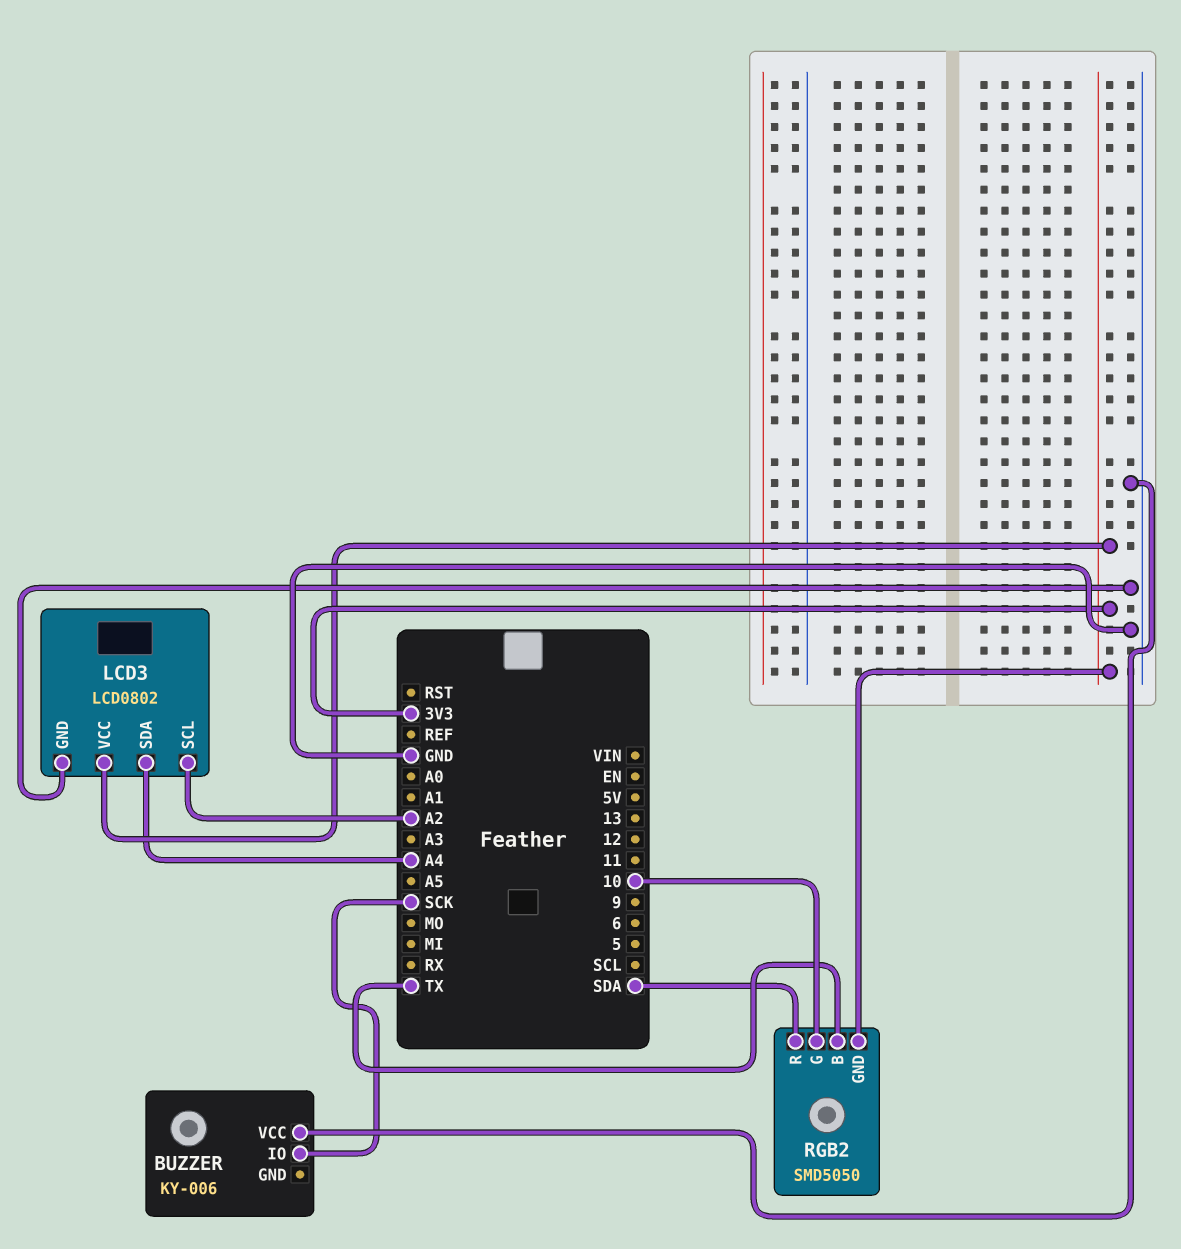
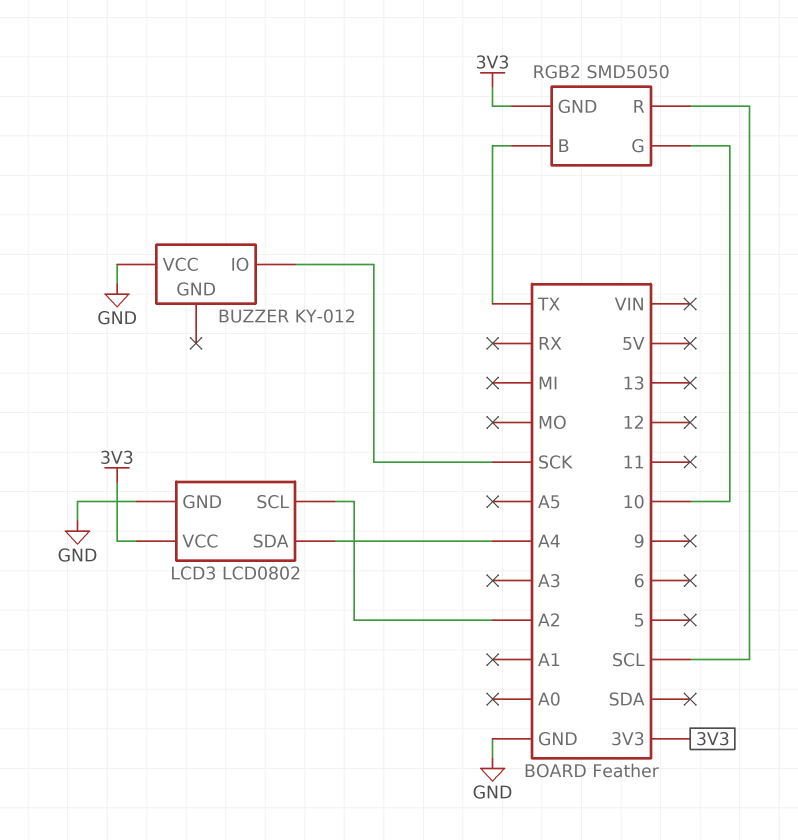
BUZZER: KY-006 -> KY-012
RGB2 pin R: SDA -> SCL

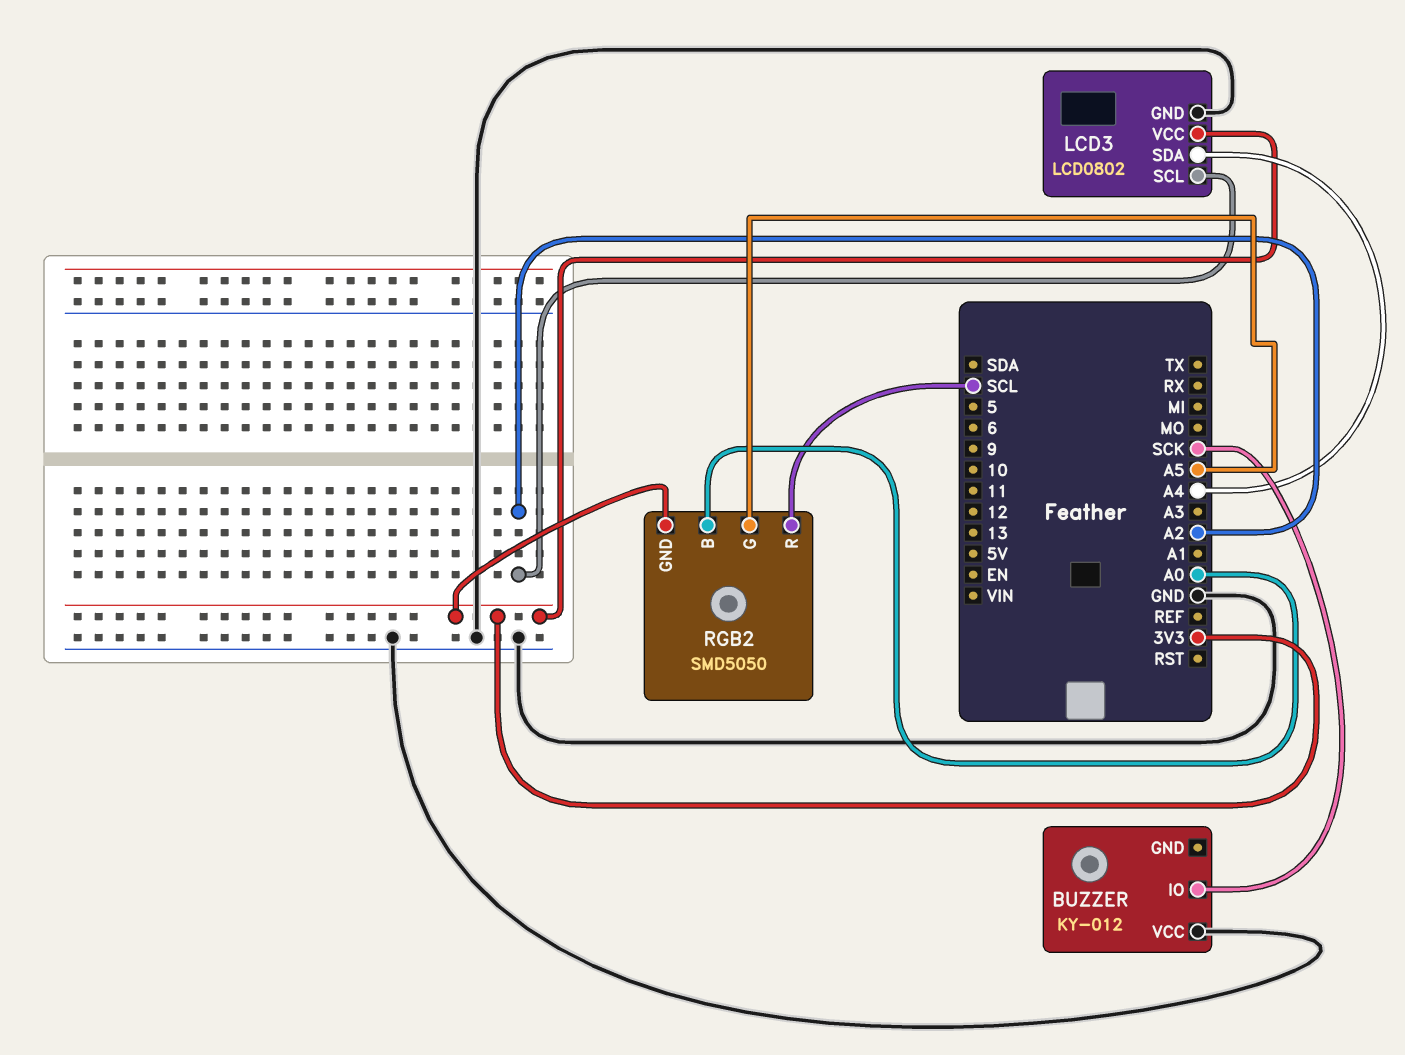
RGB2 pin B: TX -> A0
RGB2 pin G: 10 -> A5

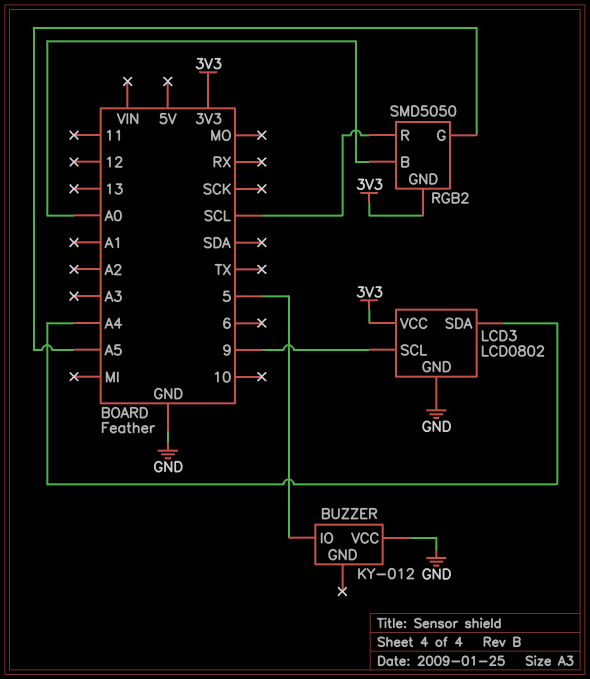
BUZZER pin IO: SCK -> 5
LCD3 pin SCL: A2 -> 9

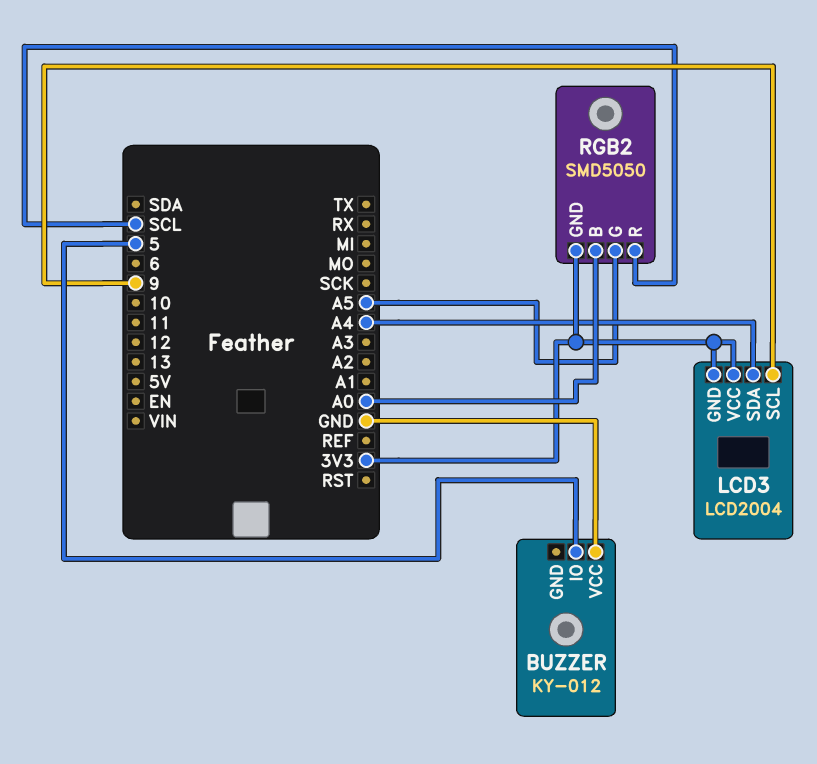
LCD3: LCD0802 -> LCD2004
LCD3 pin GND: GND -> 3V3

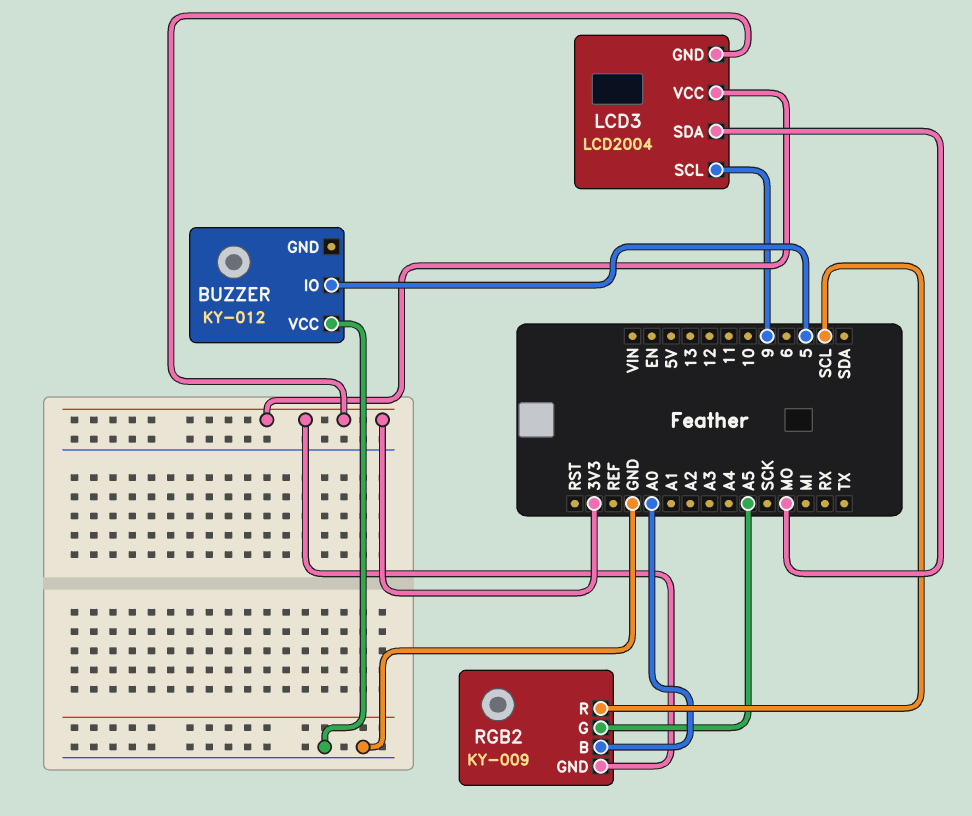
LCD3 pin SDA: A4 -> MO
RGB2: SMD5050 -> KY-009

